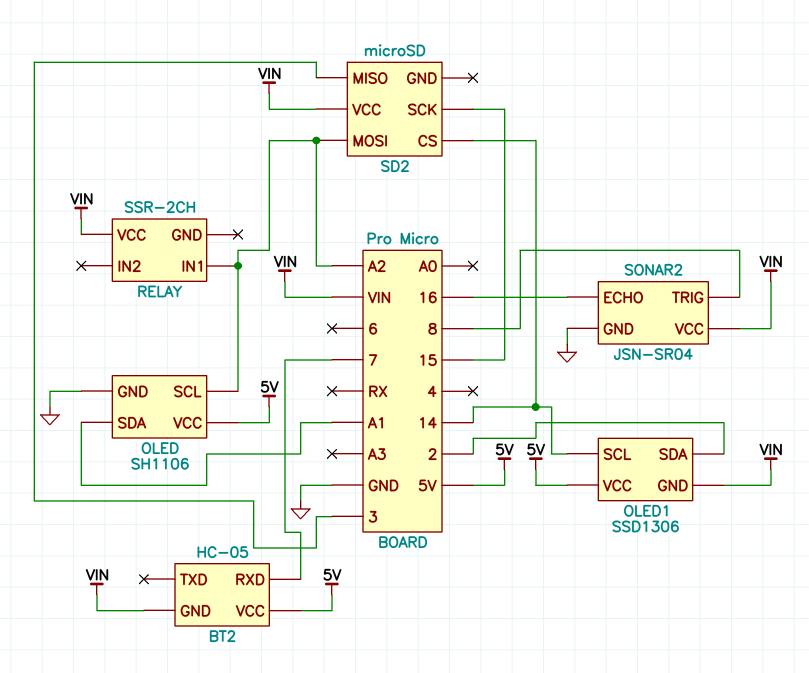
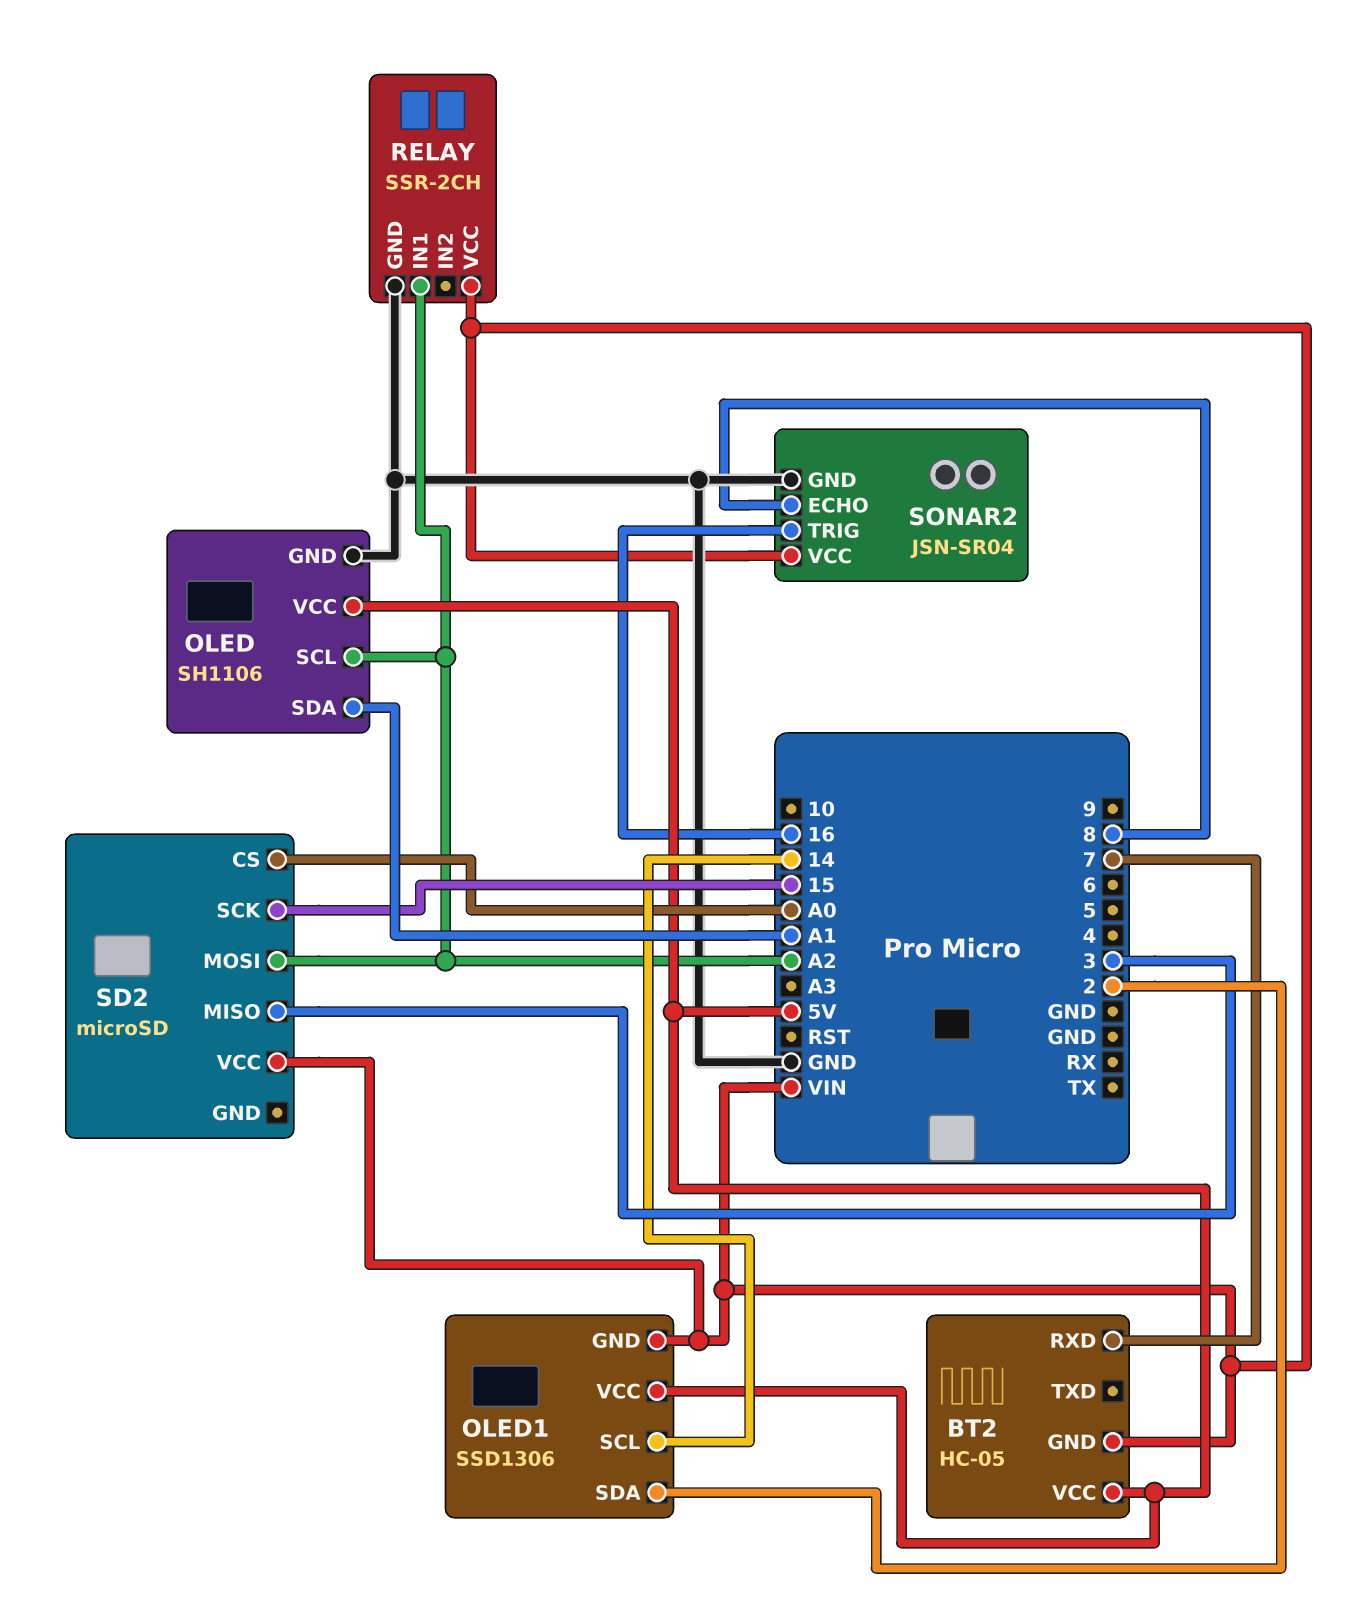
RELAY pin GND: none -> GND
SD2 pin CS: 14 -> A0
SONAR2 pin ECHO: 16 -> 8
SONAR2 pin TRIG: 8 -> 16

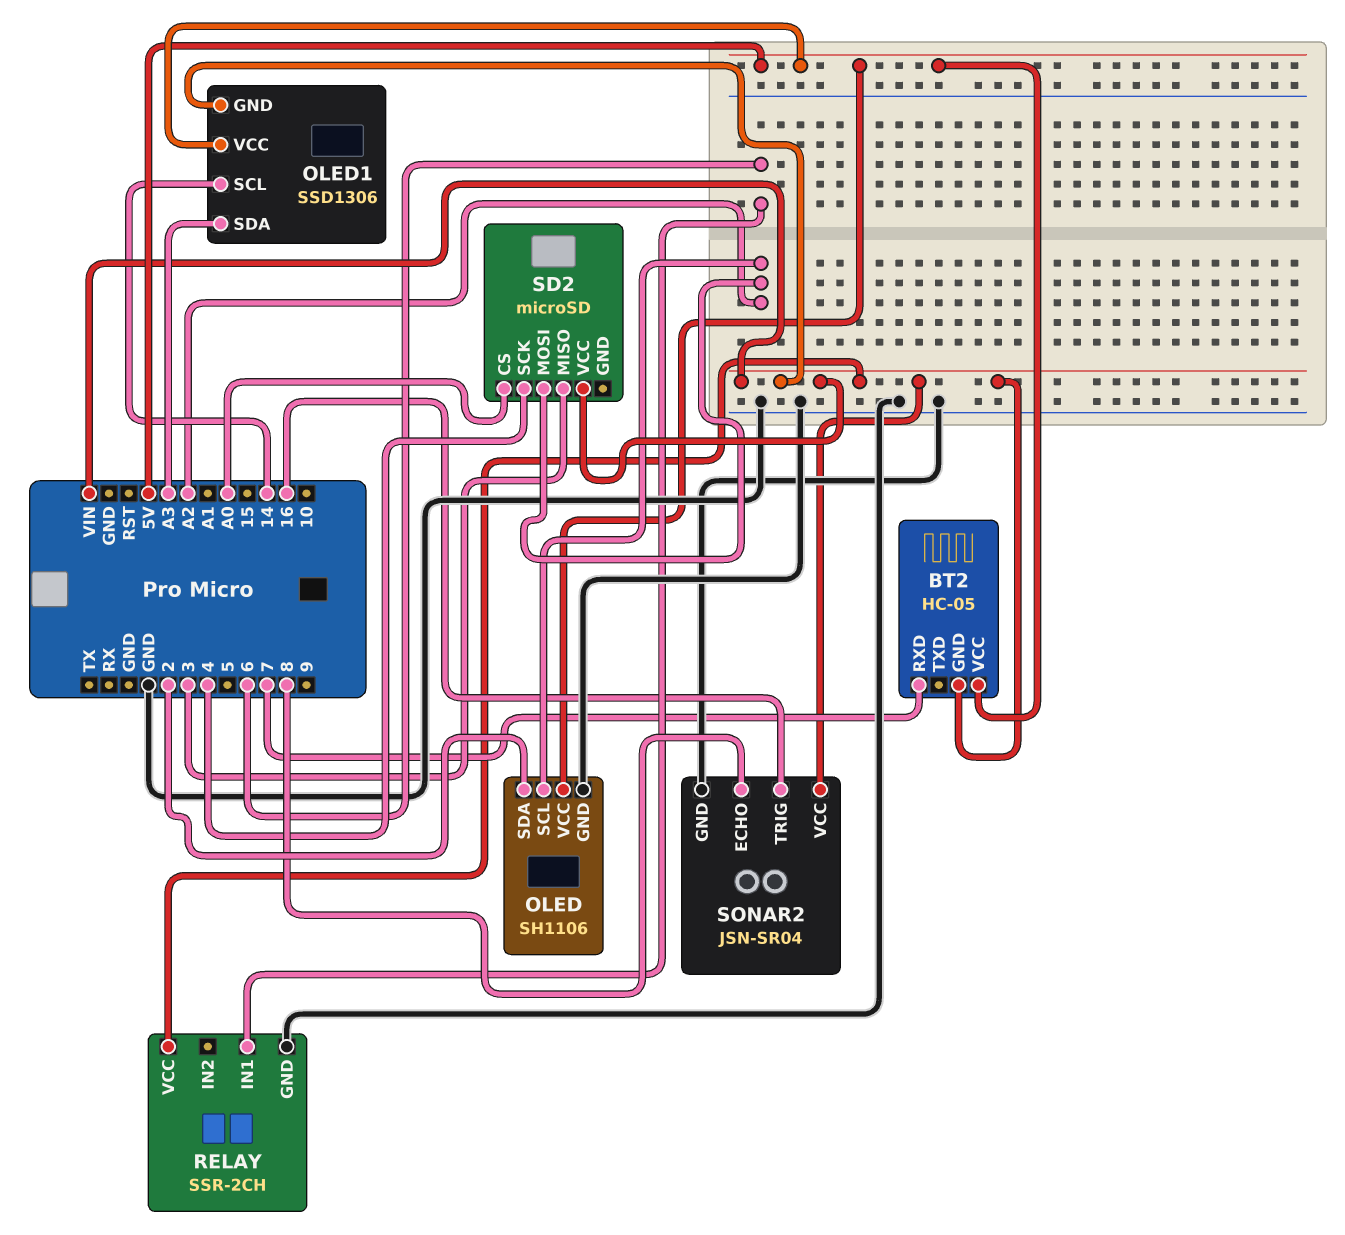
OLED pin SDA: A1 -> 2
OLED1 pin SDA: 2 -> A3
RELAY pin IN1: A2 -> 6
SD2 pin SCK: 15 -> 4

